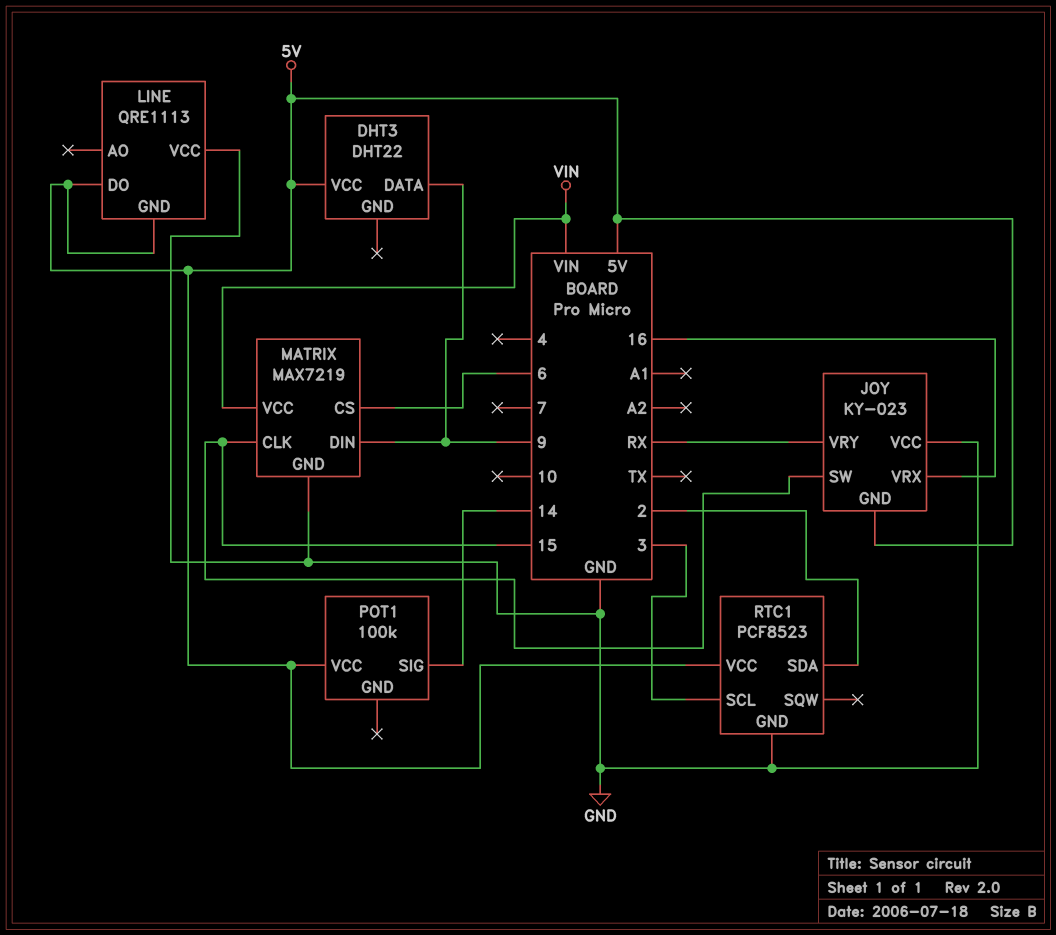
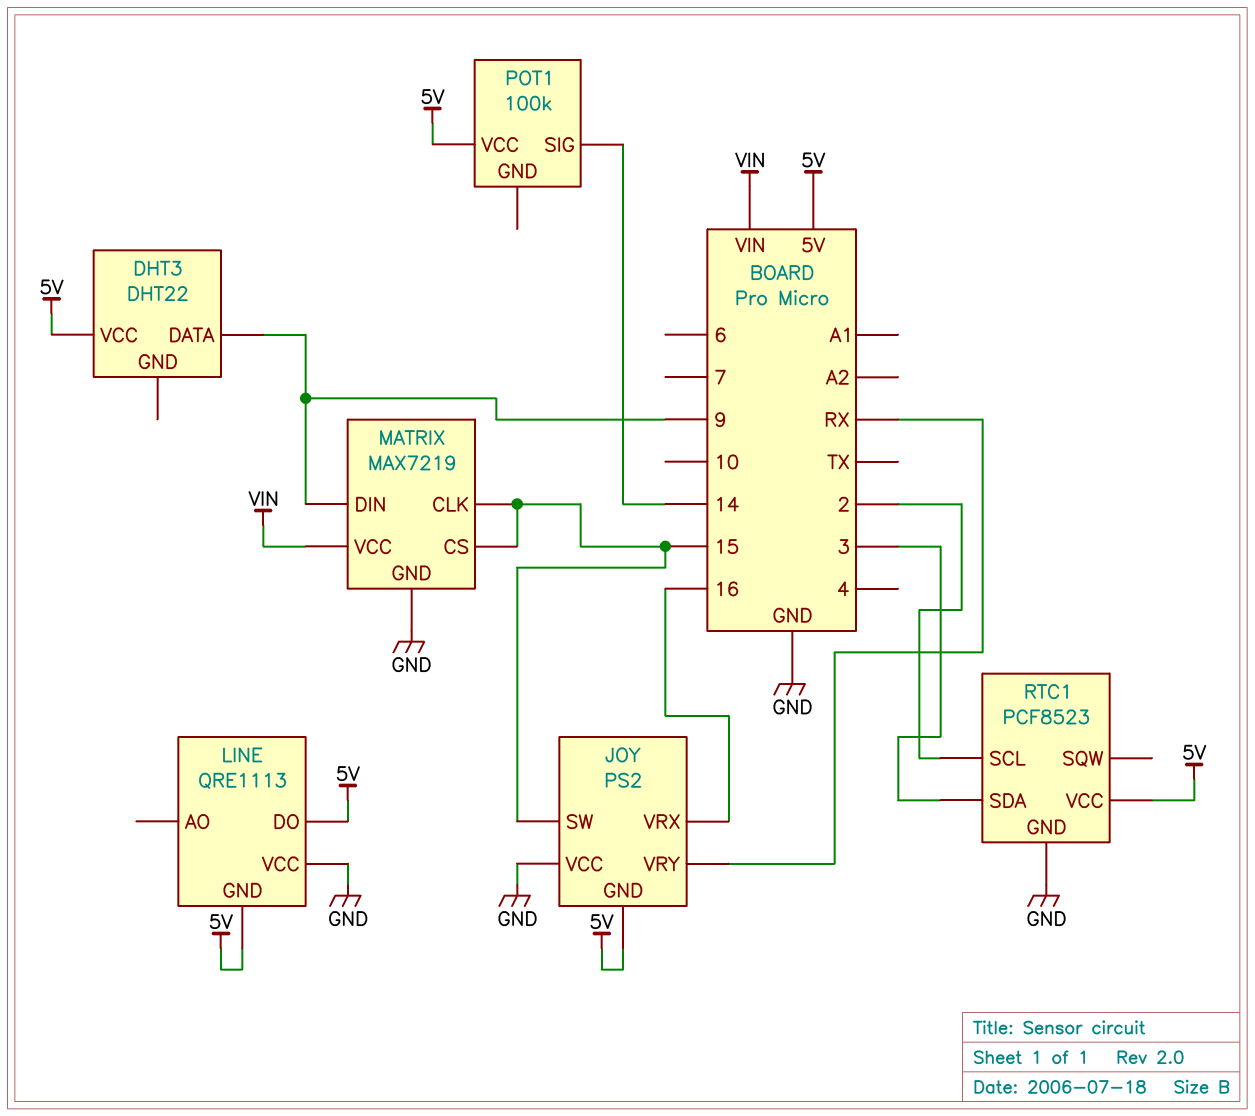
JOY: KY-023 -> PS2
MATRIX pin CS: 6 -> 15
RTC1 pin SCL: 3 -> 2
RTC1 pin SDA: 2 -> 3

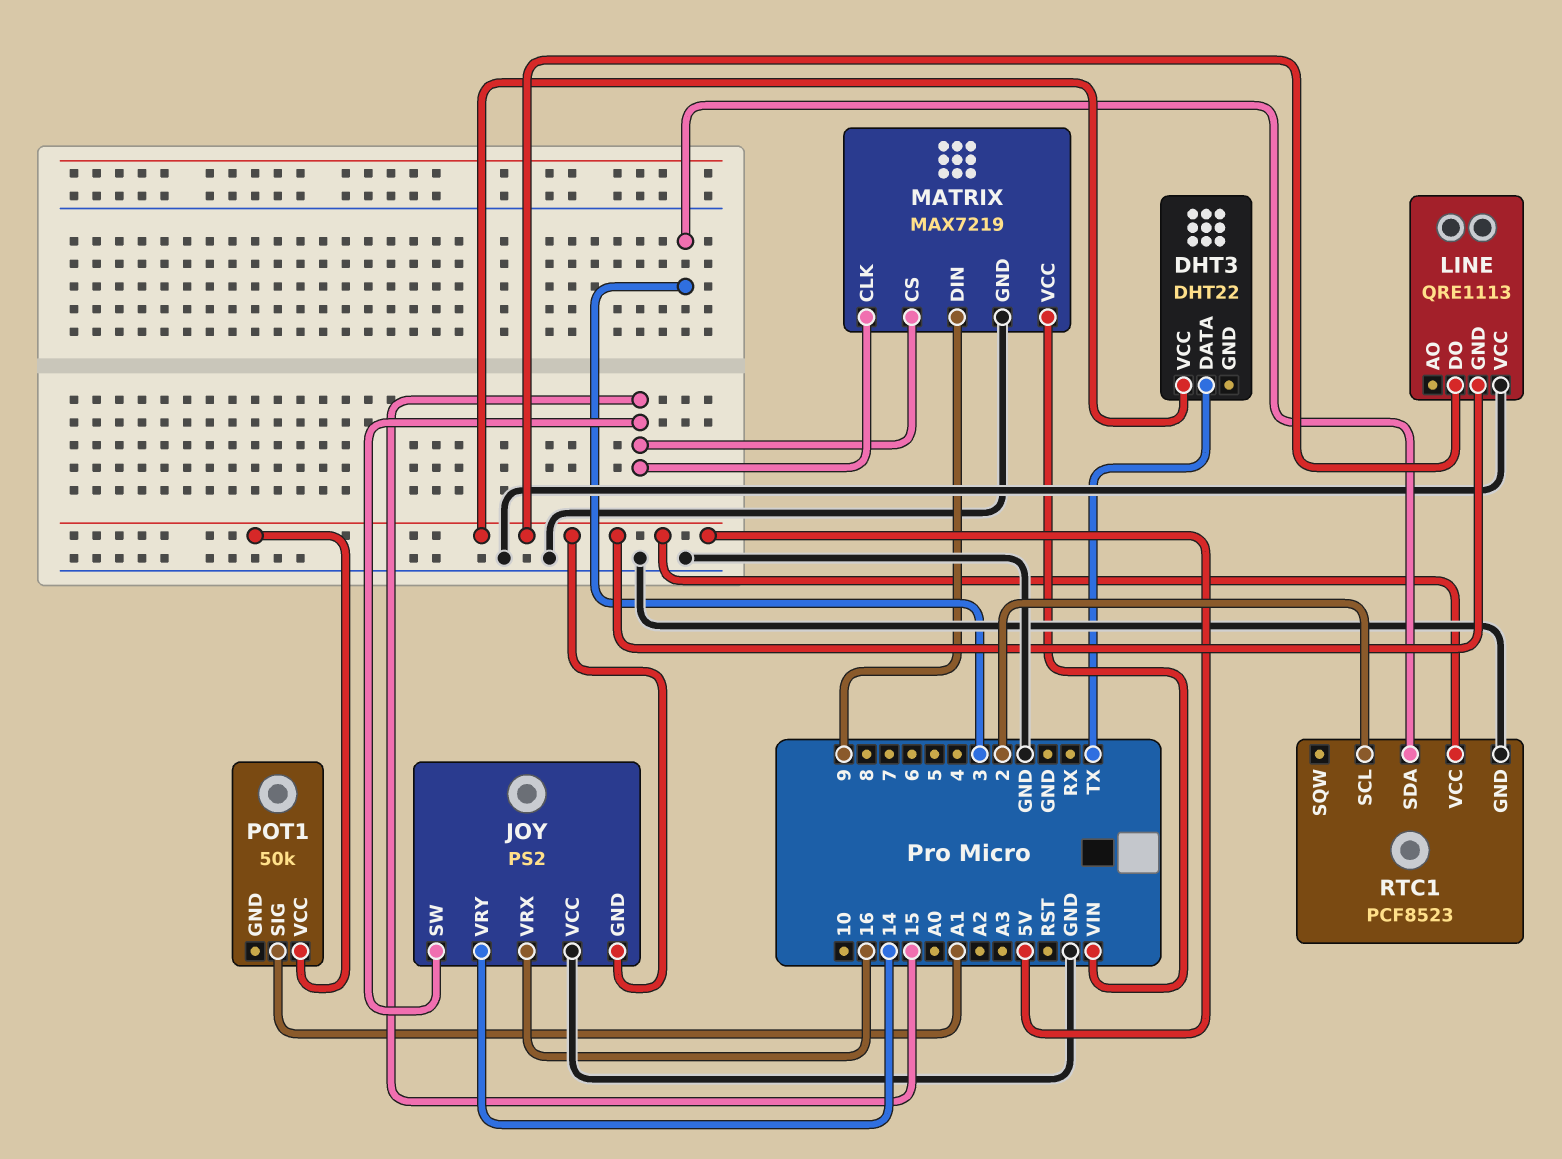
DHT3 pin DATA: 9 -> TX
JOY pin VRY: RX -> 14
POT1: 100k -> 50k
POT1 pin SIG: 14 -> A1

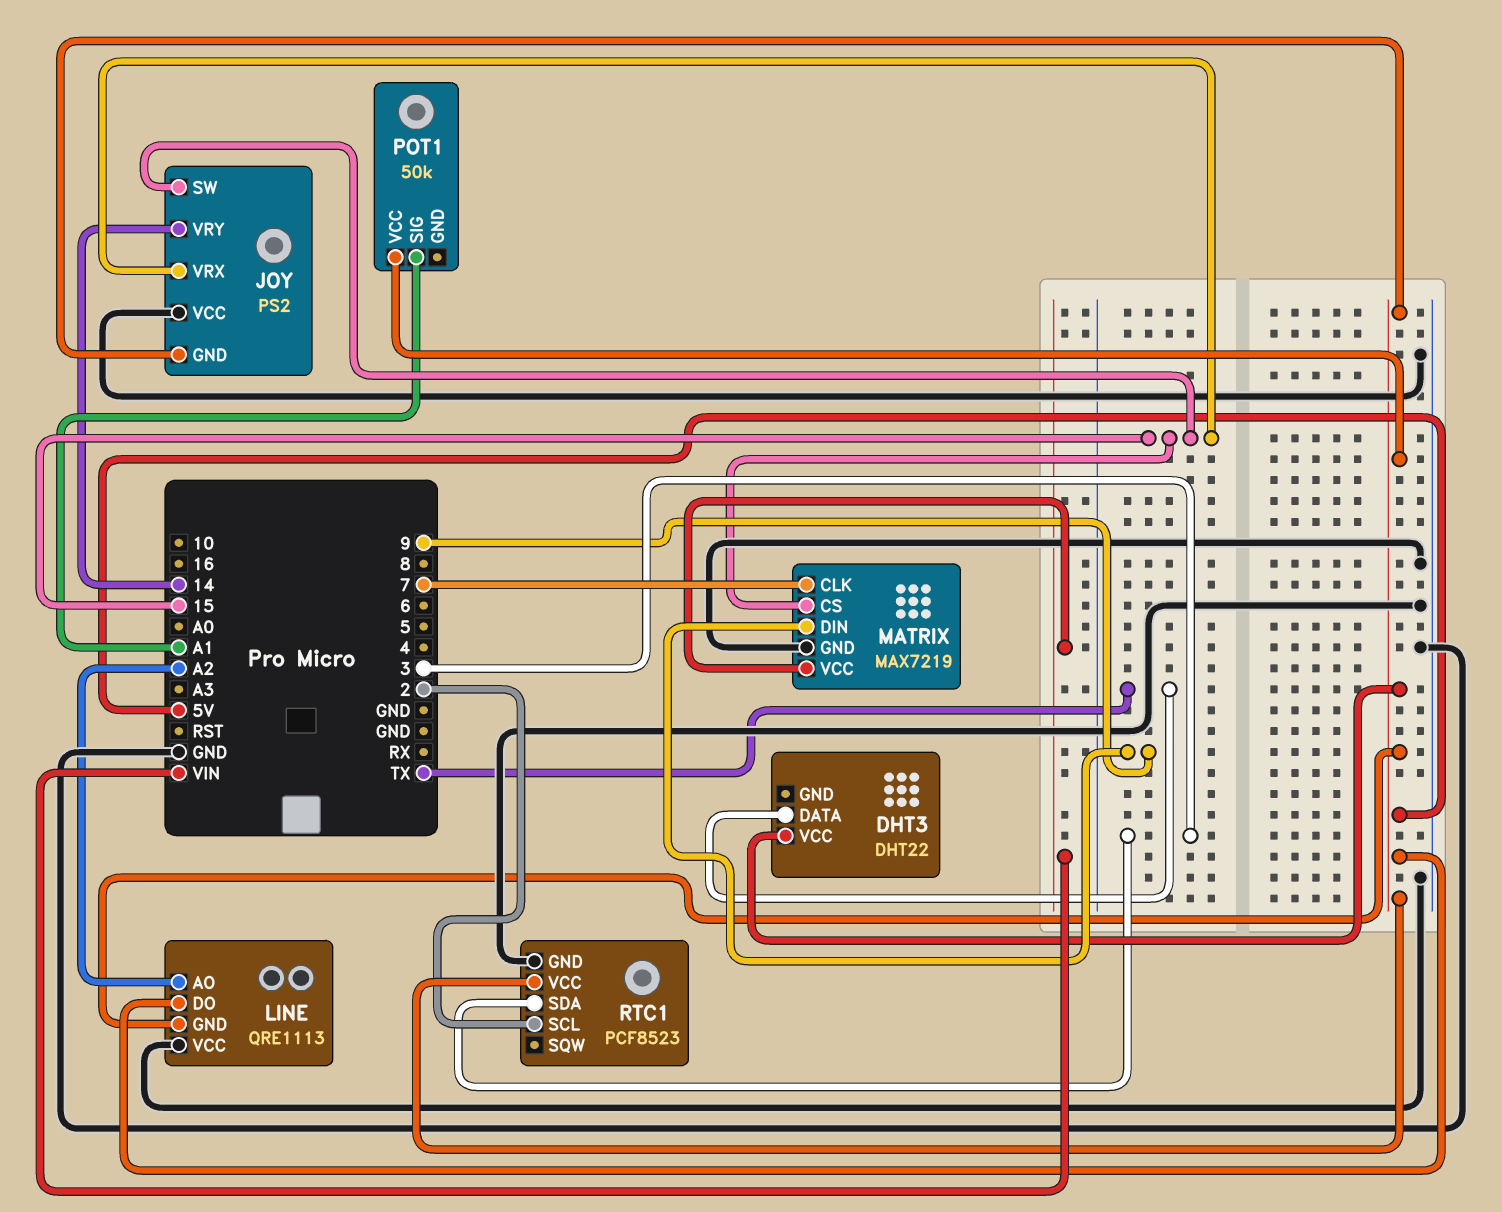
JOY pin VRX: 16 -> 15
LINE pin AO: none -> A2
MATRIX pin CLK: 15 -> 7

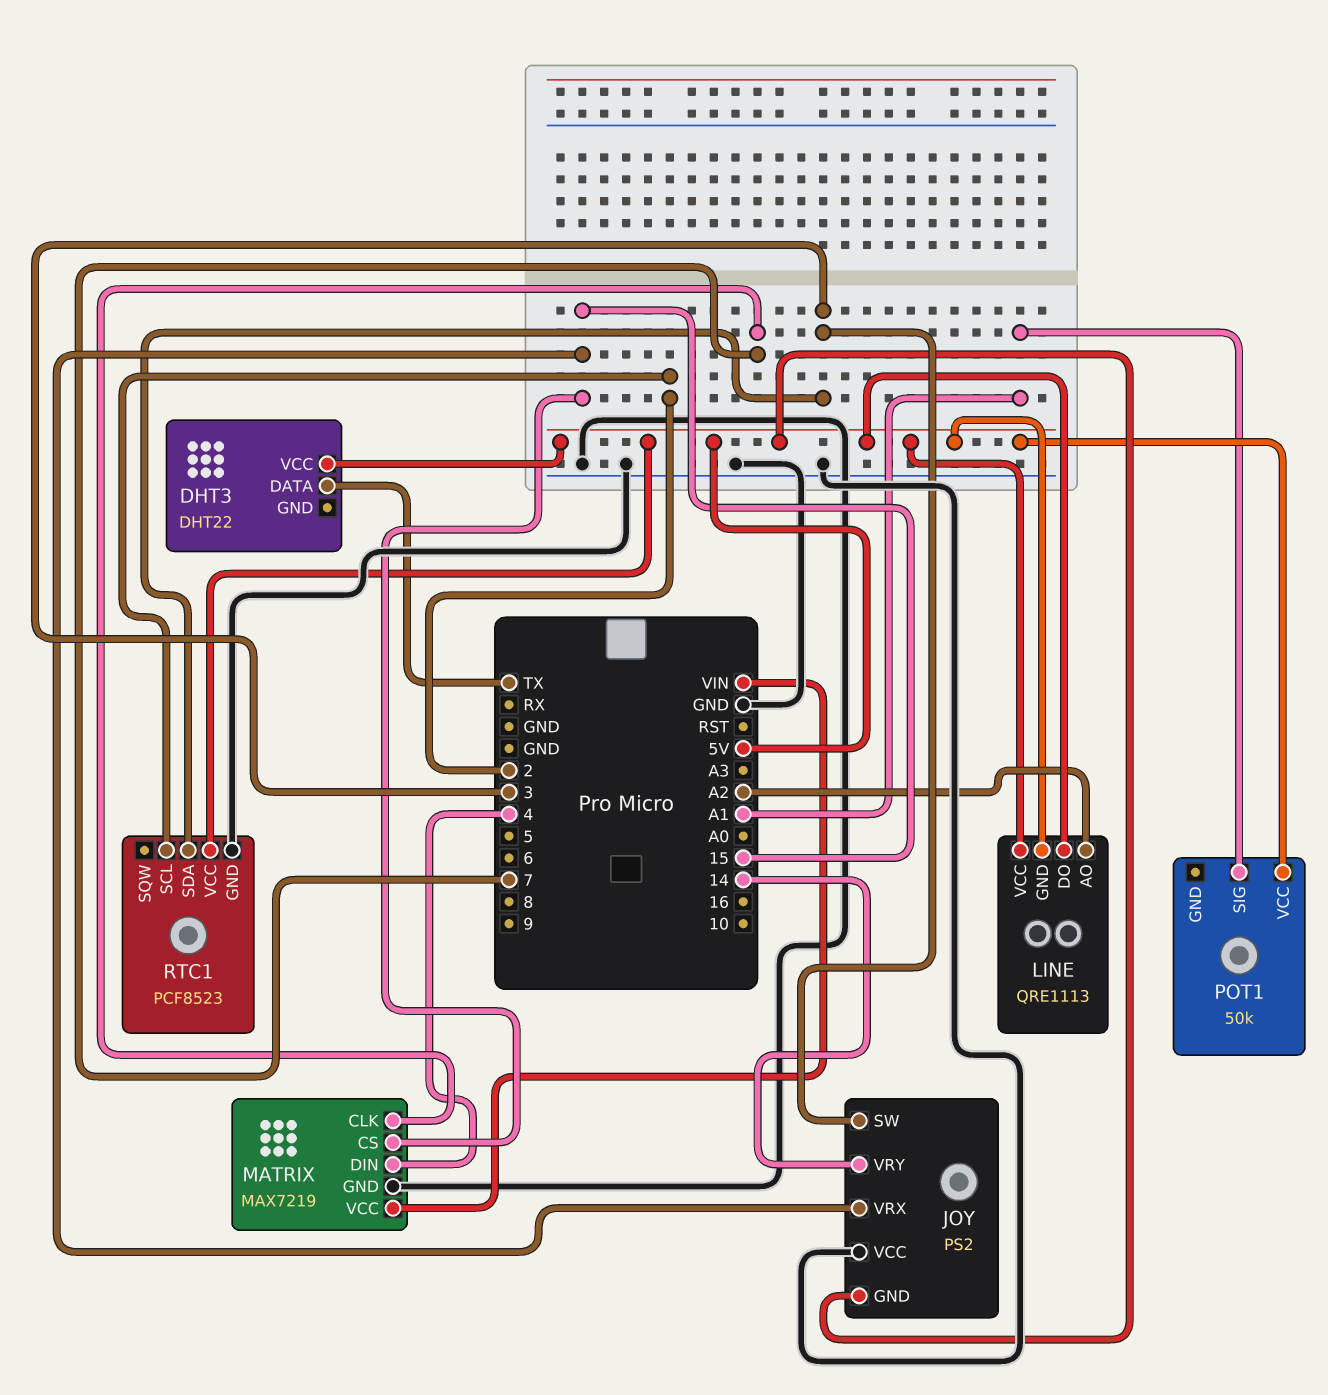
JOY pin SW: 15 -> 3
LINE pin VCC: GND -> 5V
MATRIX pin DIN: 9 -> 4

